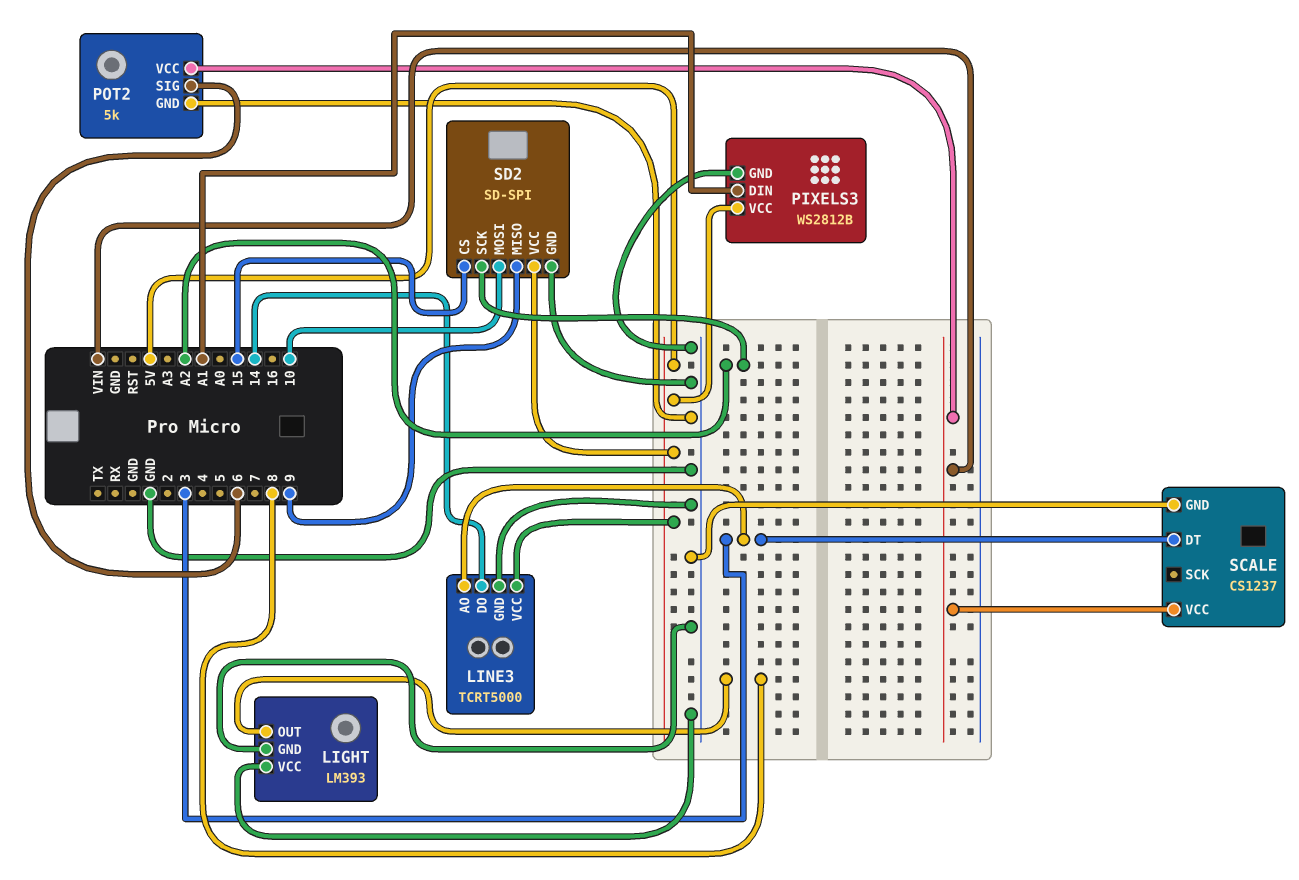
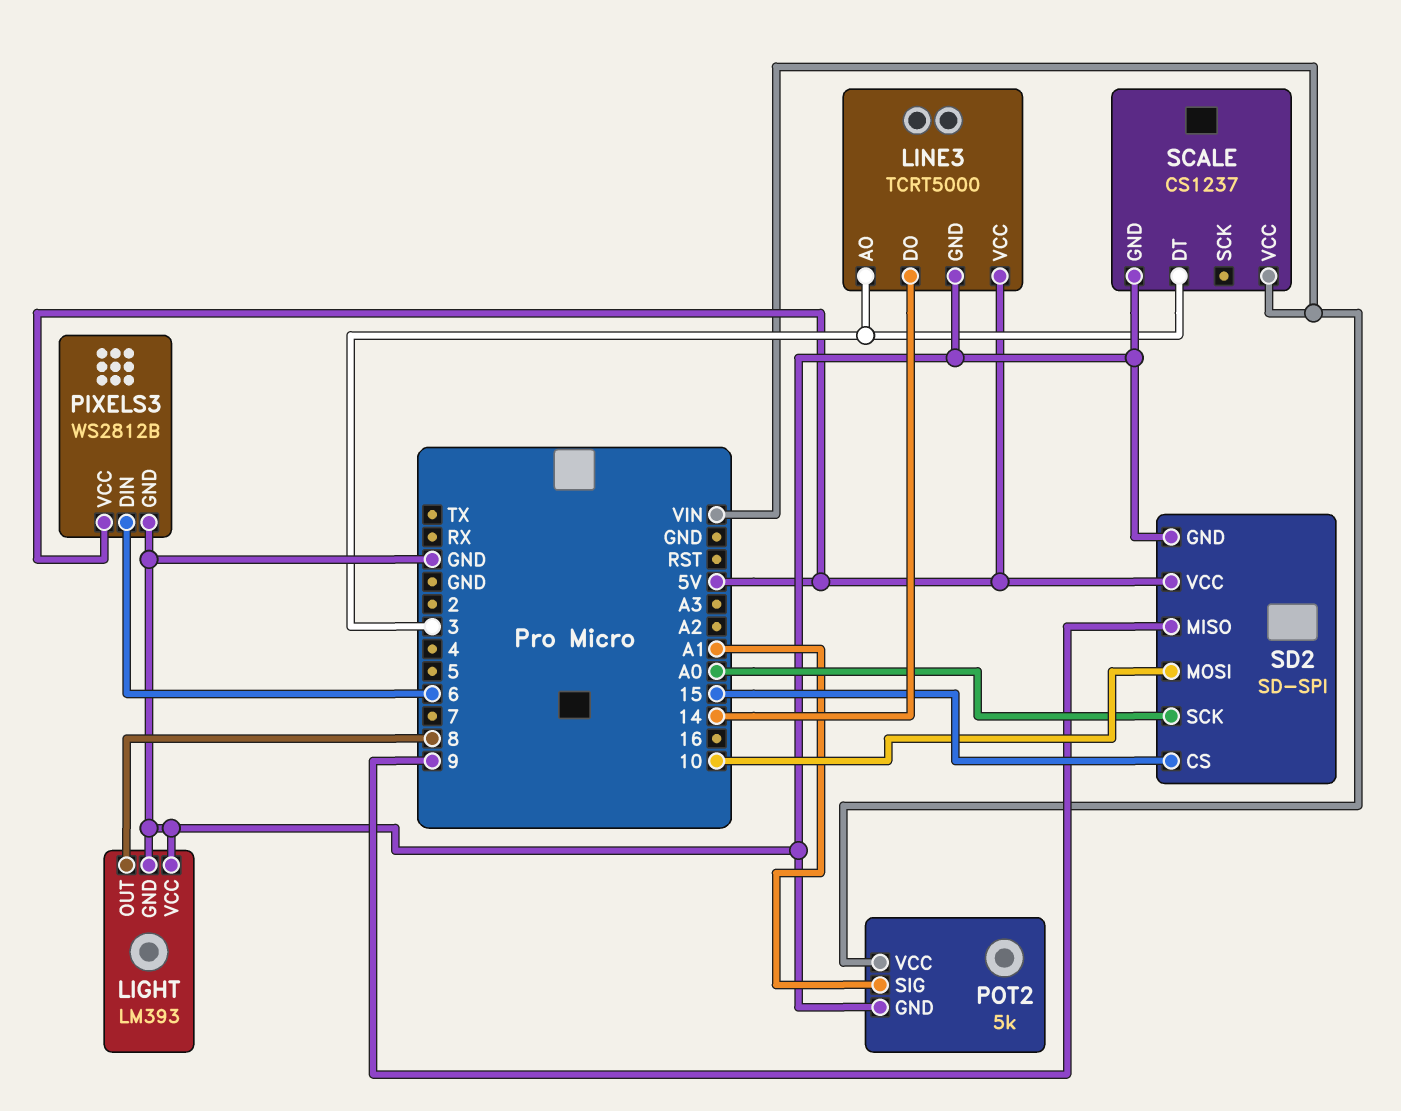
PIXELS3 pin DIN: A1 -> 6
POT2 pin SIG: 6 -> A1
SD2 pin SCK: A2 -> A0

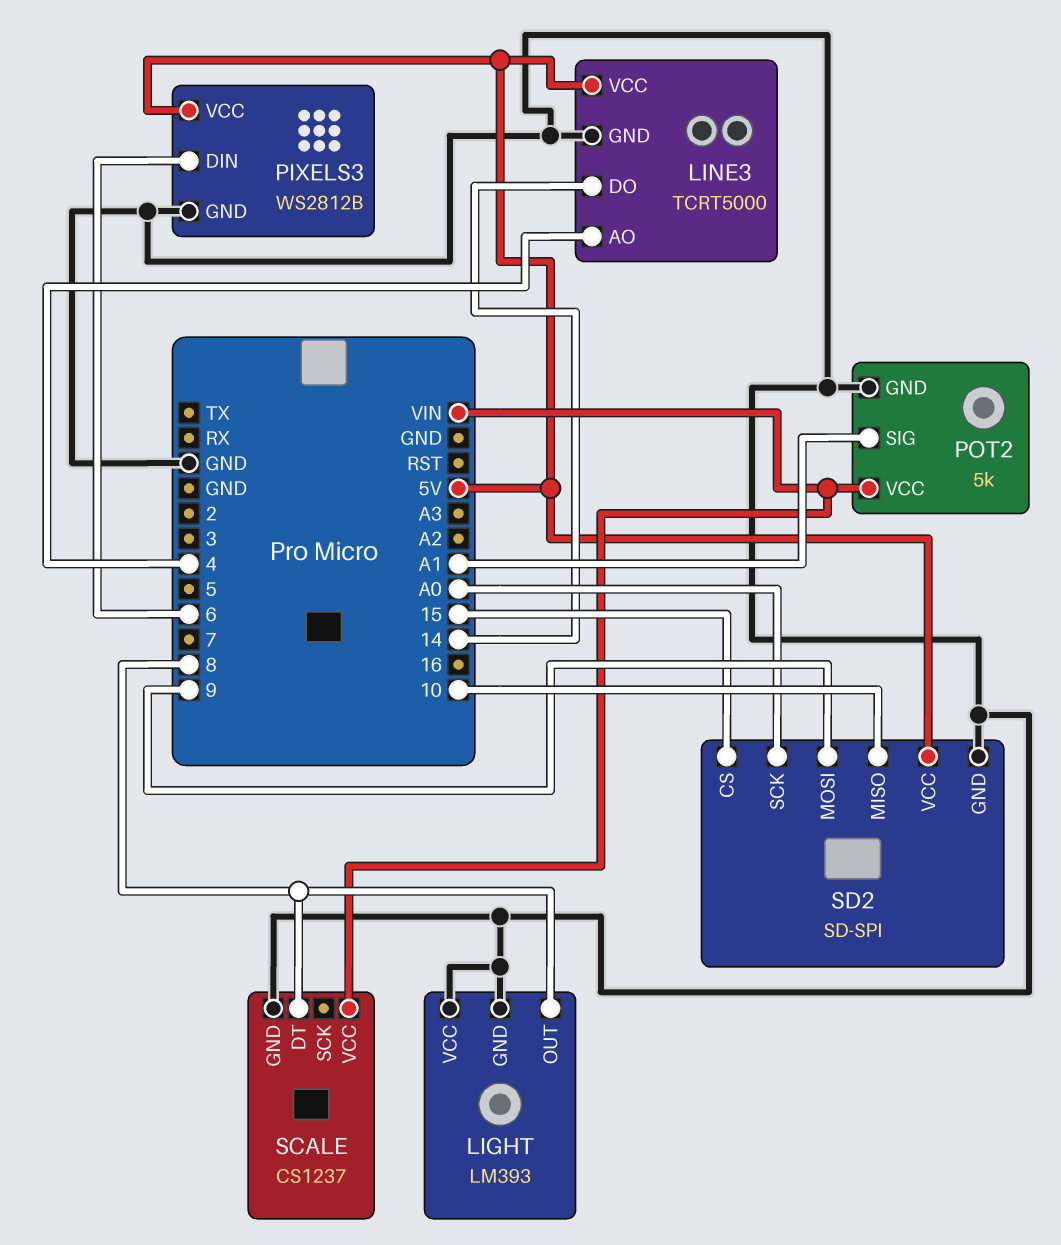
LINE3 pin AO: 3 -> 4
SCALE pin DT: 3 -> 8
SD2 pin MISO: 9 -> 10
SD2 pin MOSI: 10 -> 9

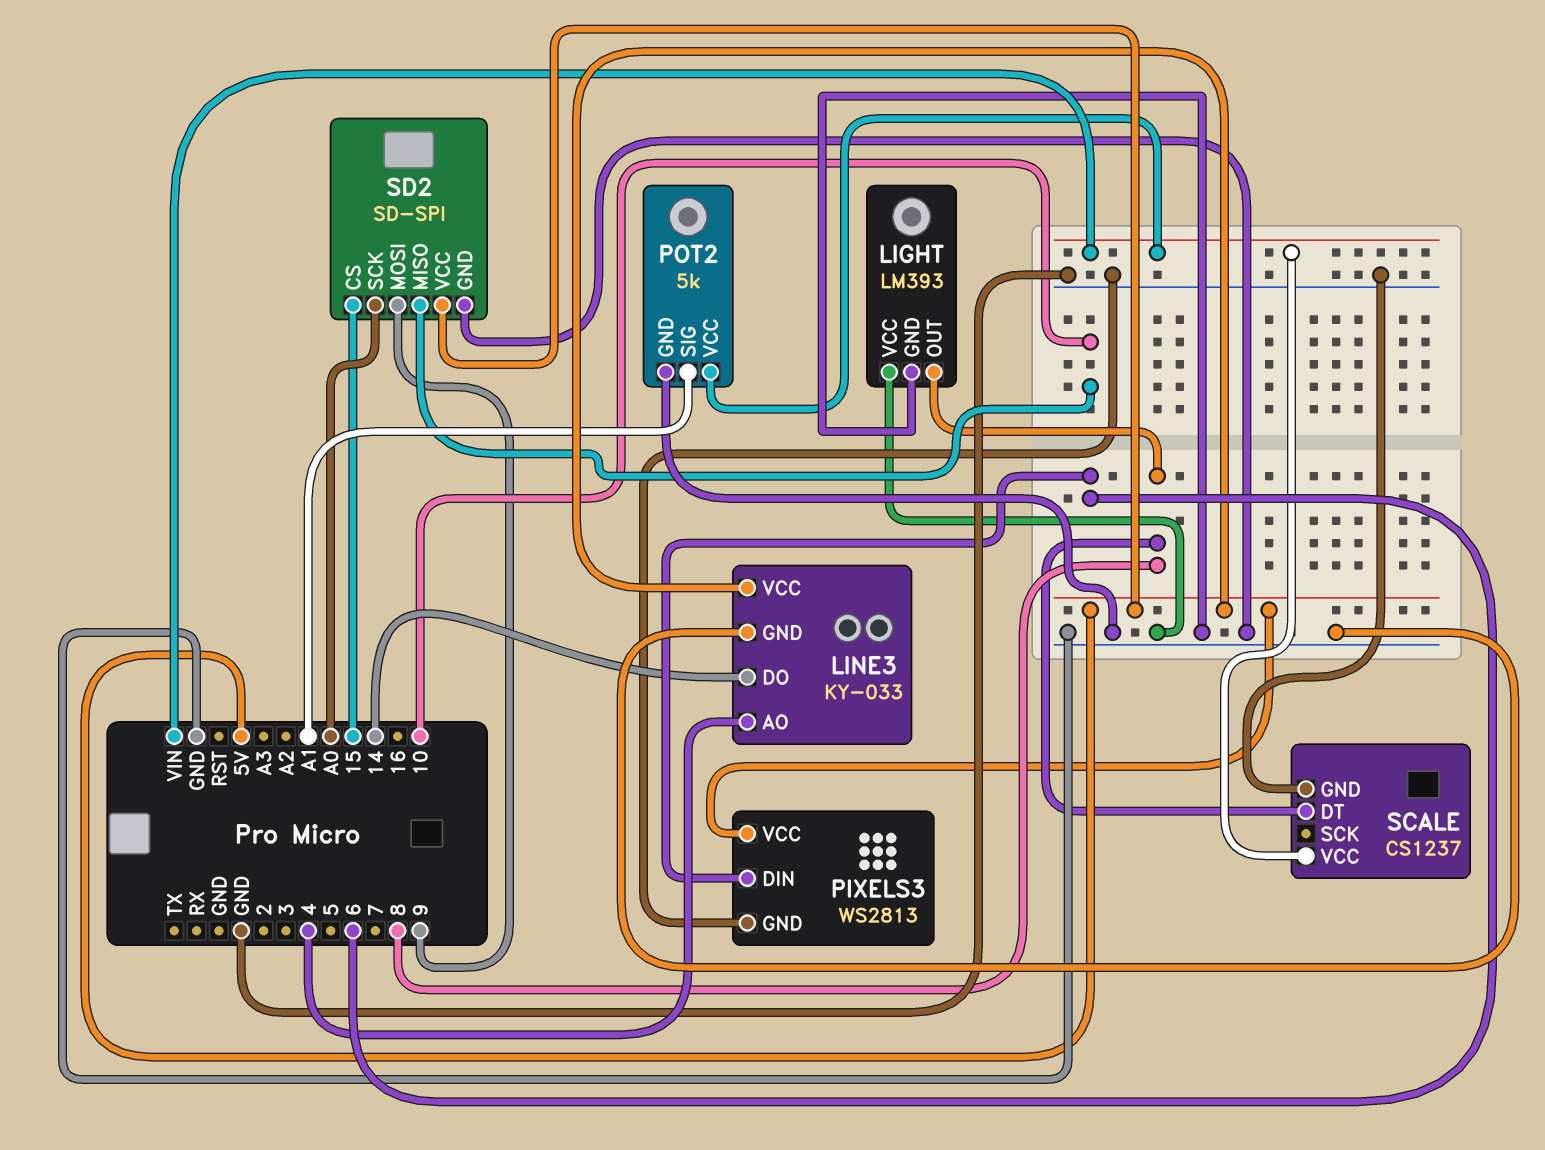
LINE3: TCRT5000 -> KY-033
PIXELS3: WS2812B -> WS2813

